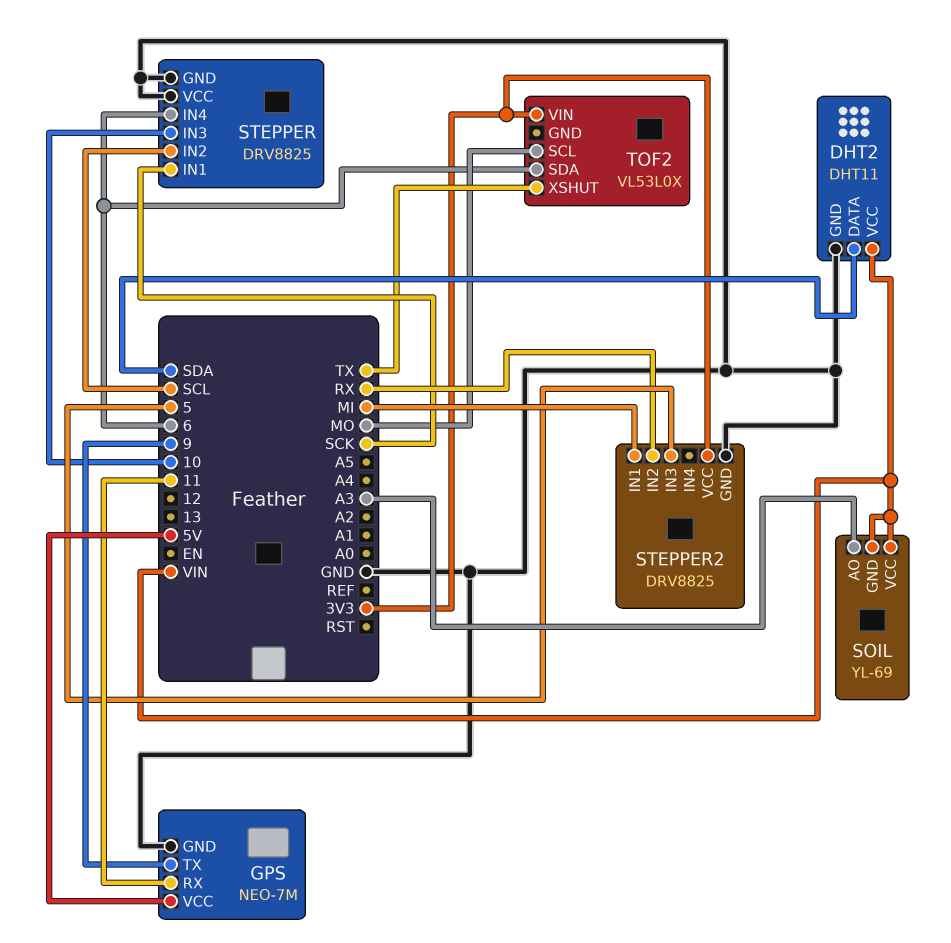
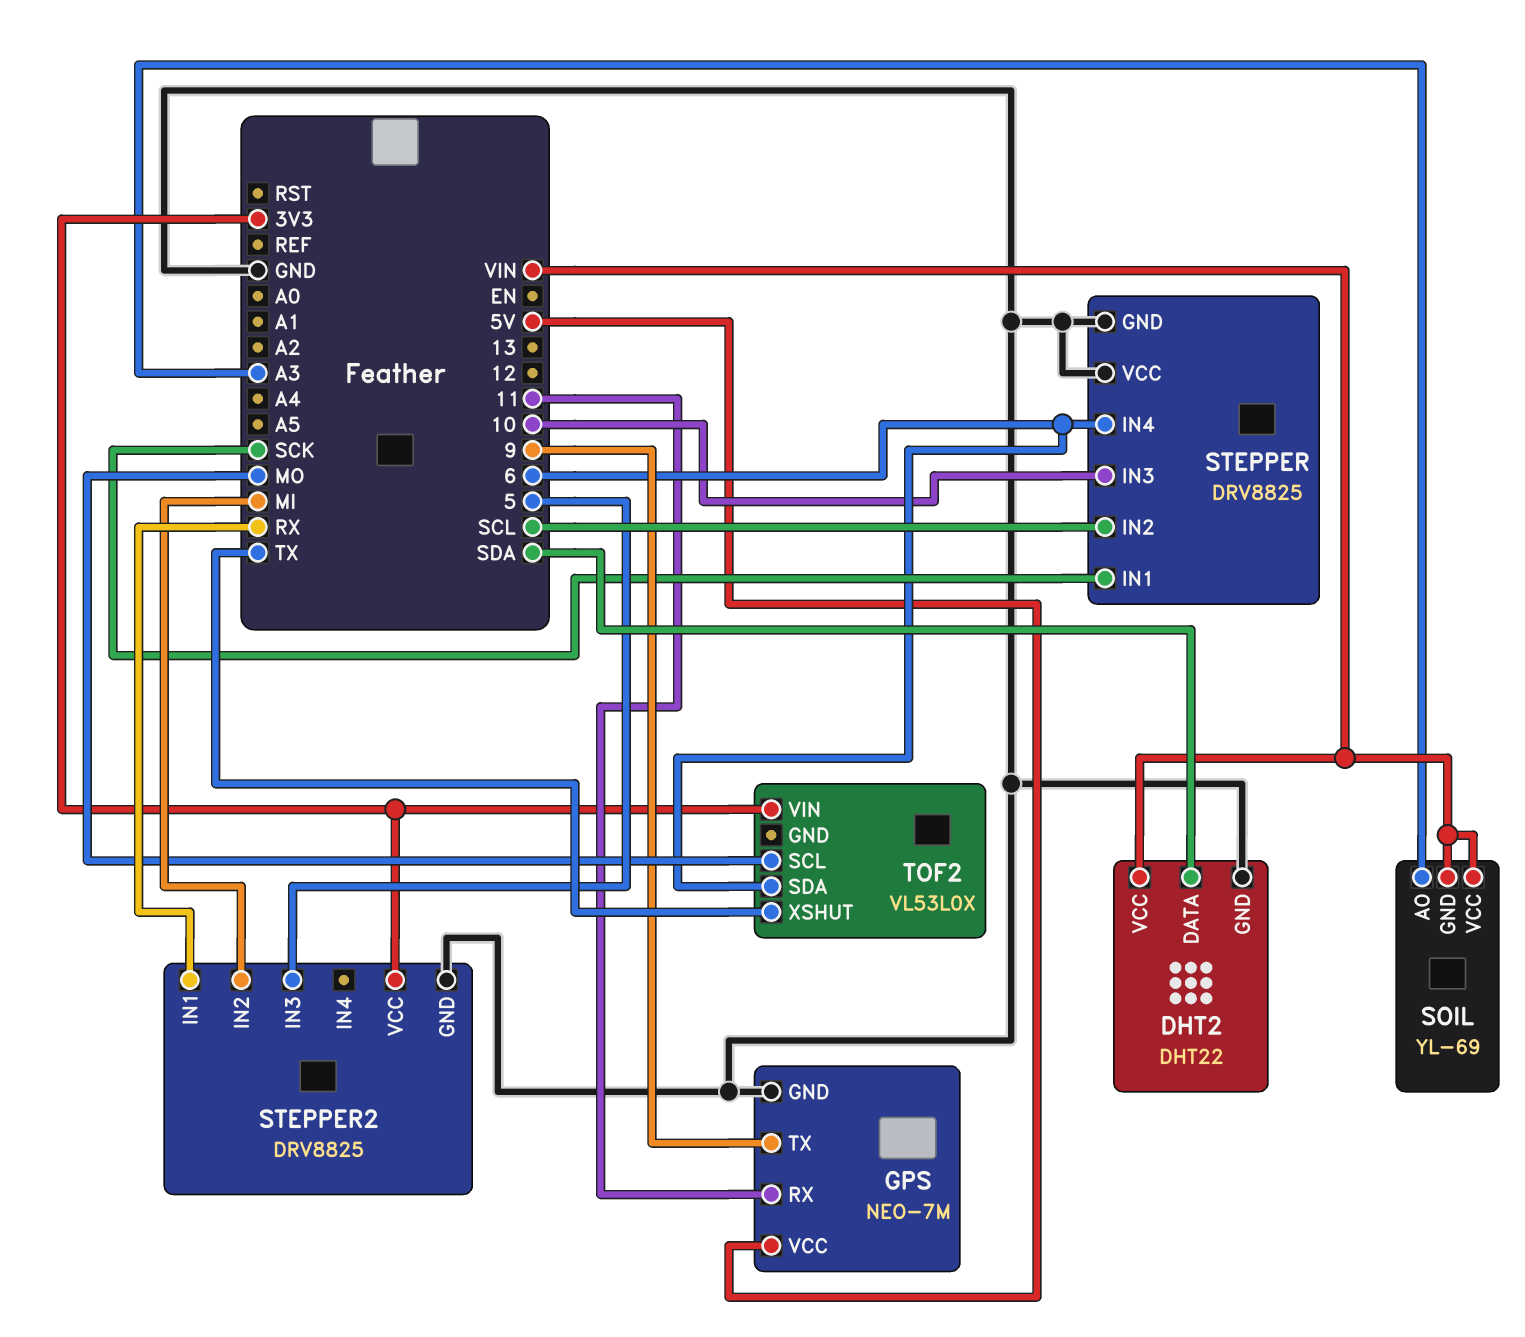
DHT2: DHT11 -> DHT22
STEPPER2 pin IN1: MI -> RX
STEPPER2 pin IN2: RX -> MI

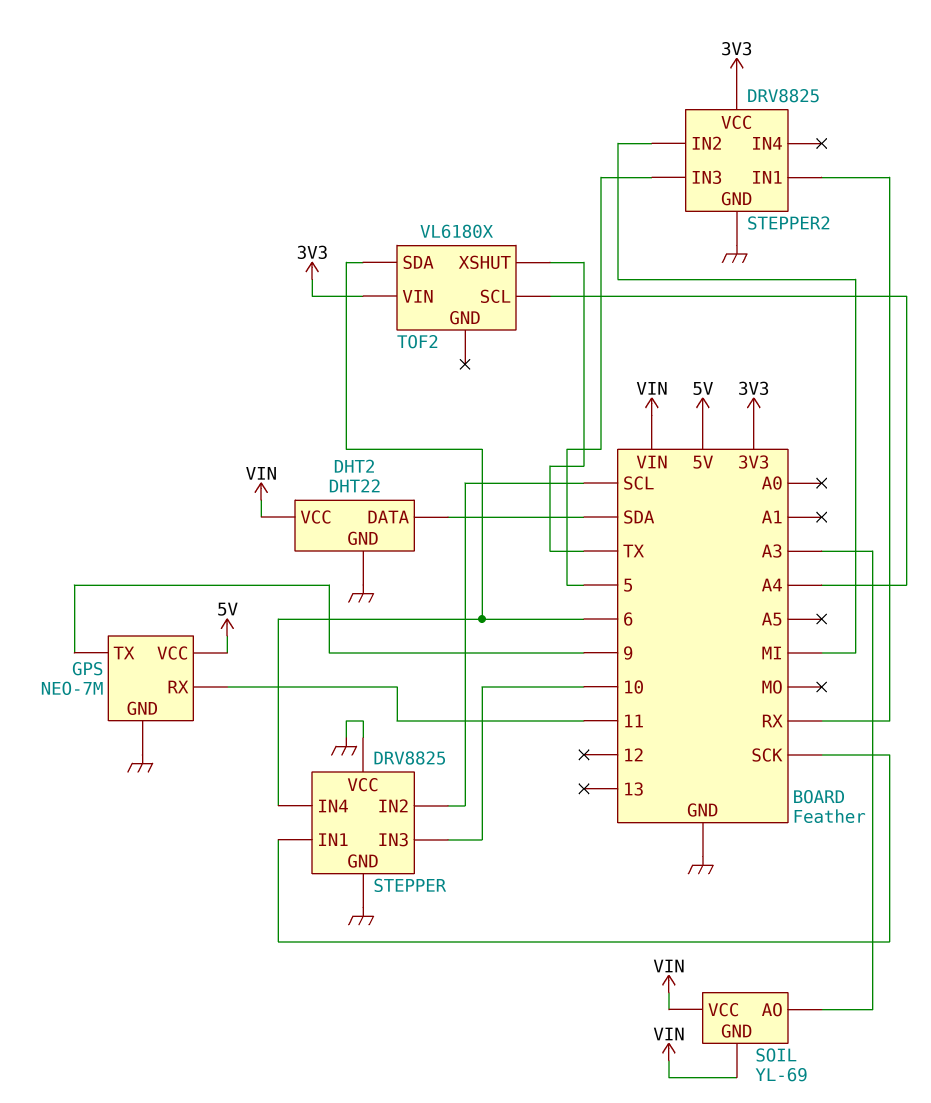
TOF2: VL53L0X -> VL6180X
TOF2 pin SCL: MO -> A4

